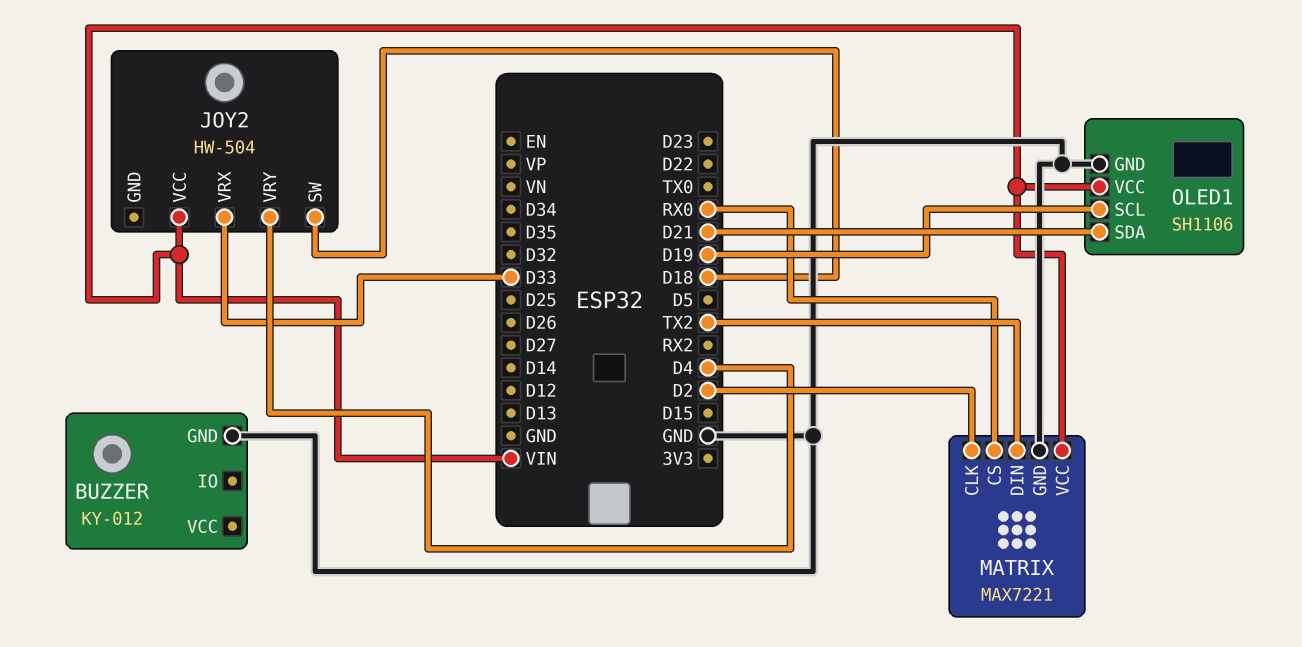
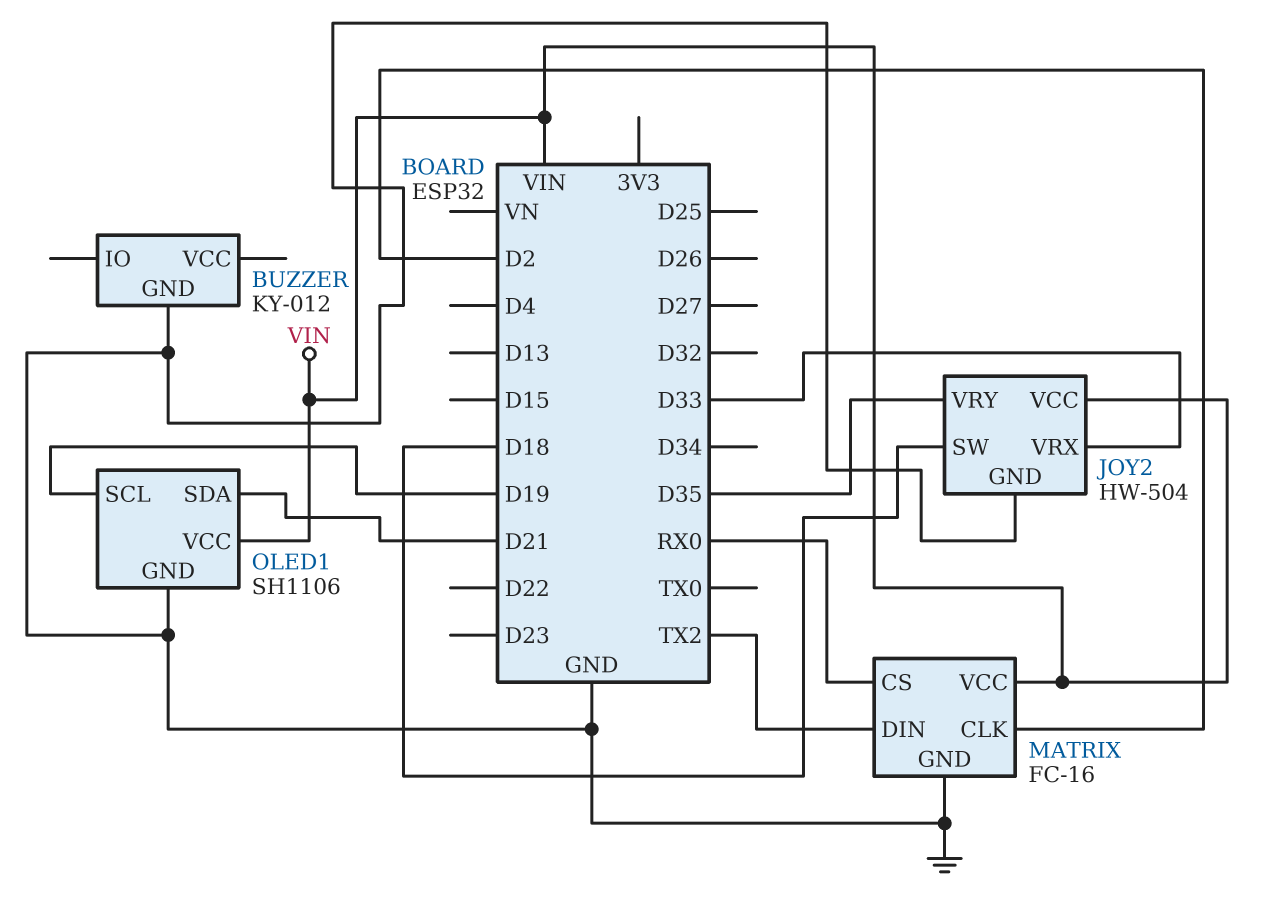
JOY2 pin GND: none -> GND
JOY2 pin VRY: D4 -> D35
MATRIX: MAX7221 -> FC-16

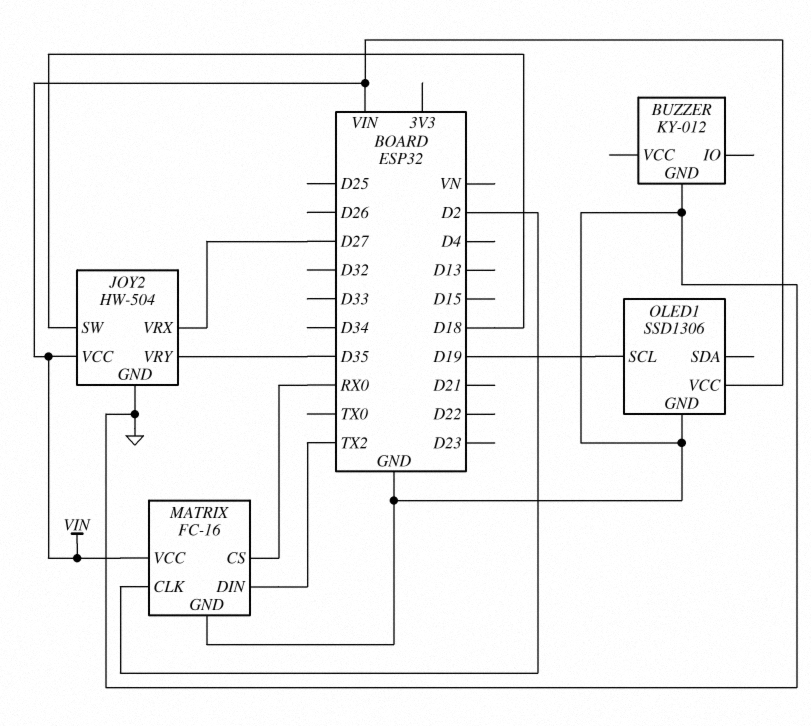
JOY2 pin VRX: D33 -> D27
OLED1: SH1106 -> SSD1306
OLED1 pin SDA: D21 -> none

